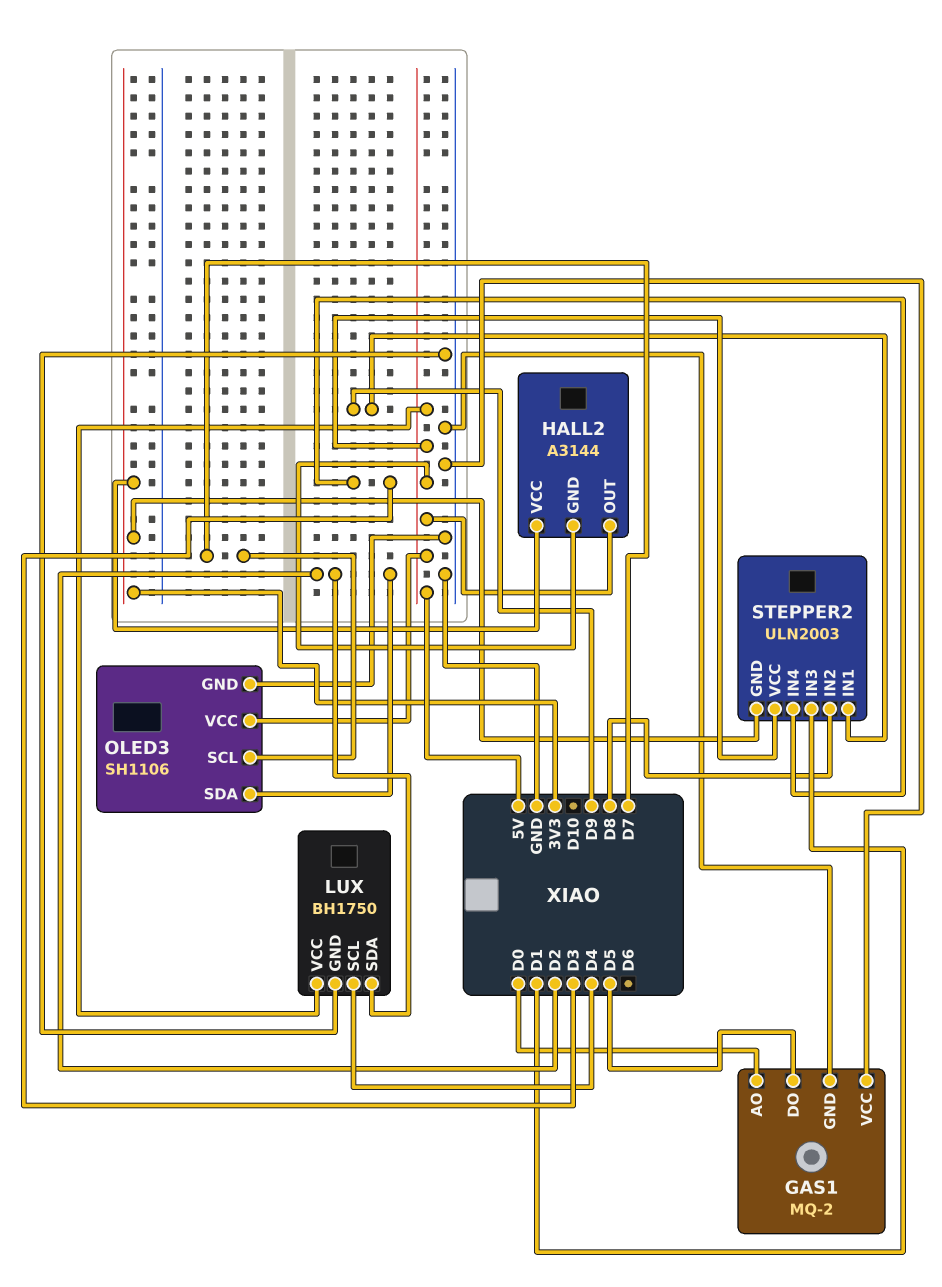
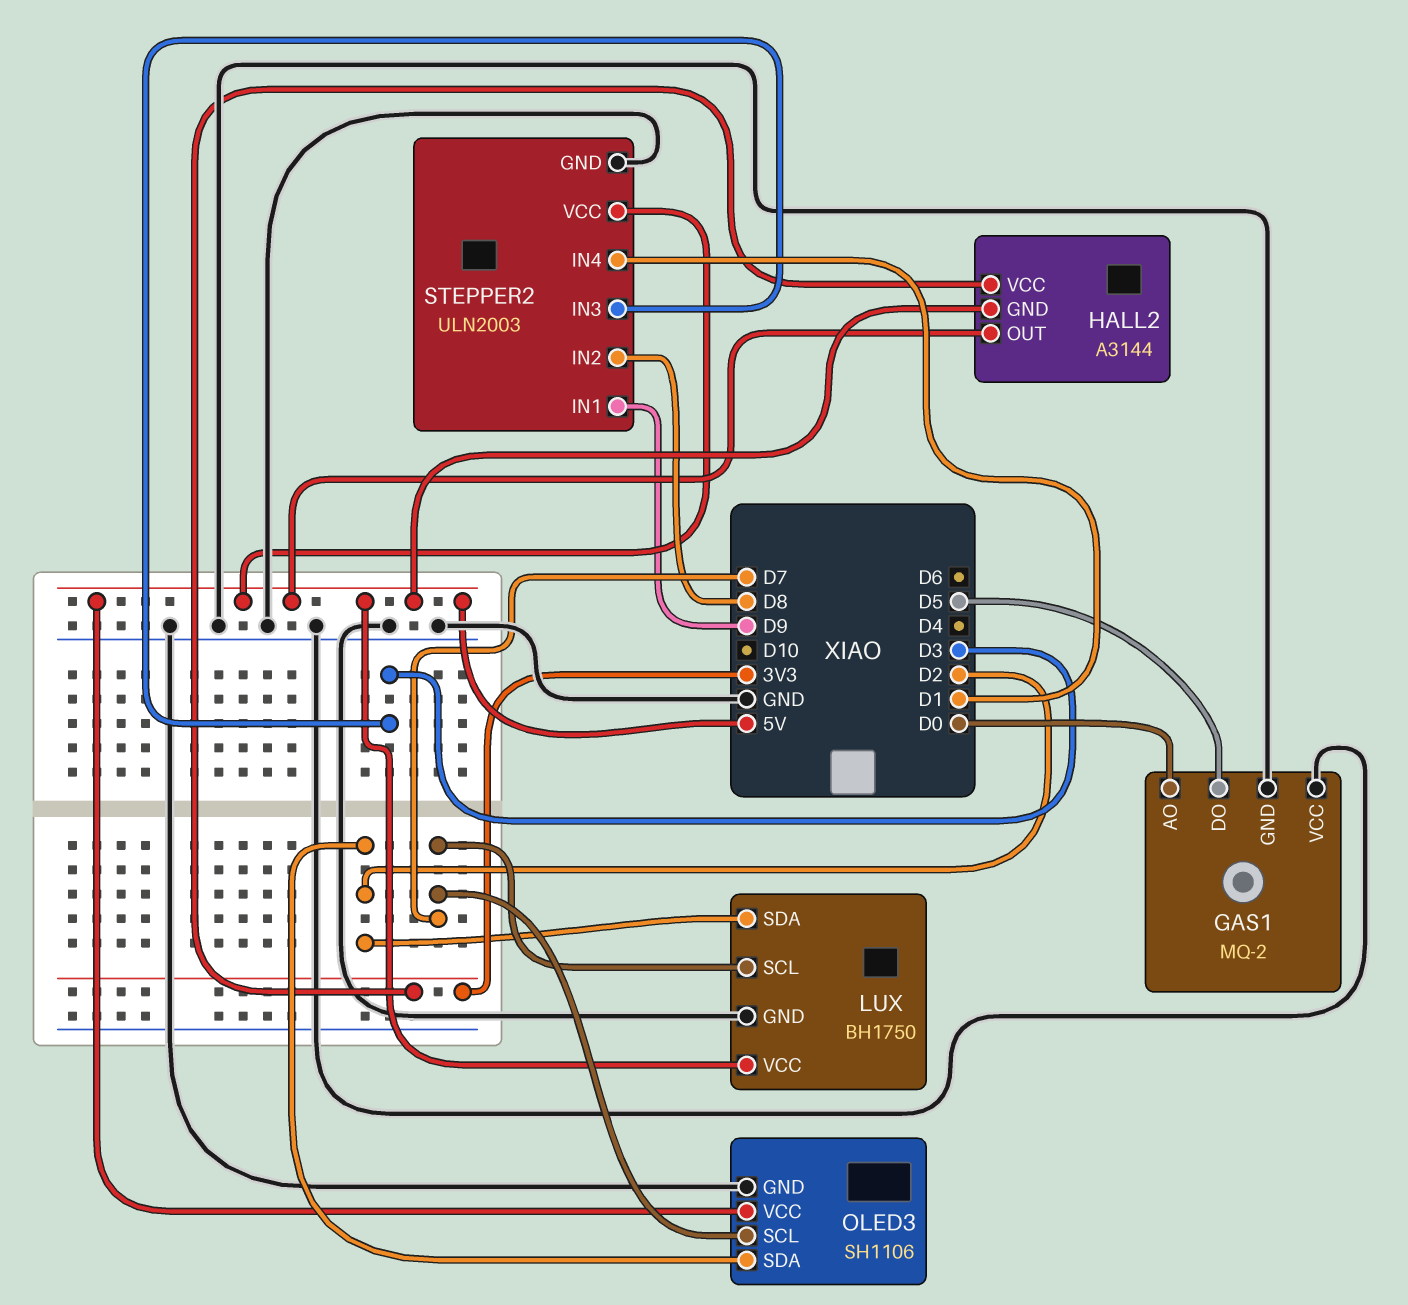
LUX pin SCL: D4 -> D7
STEPPER2 pin GND: 3V3 -> GND
STEPPER2 pin IN3: D1 -> D3
STEPPER2 pin IN4: D3 -> D1

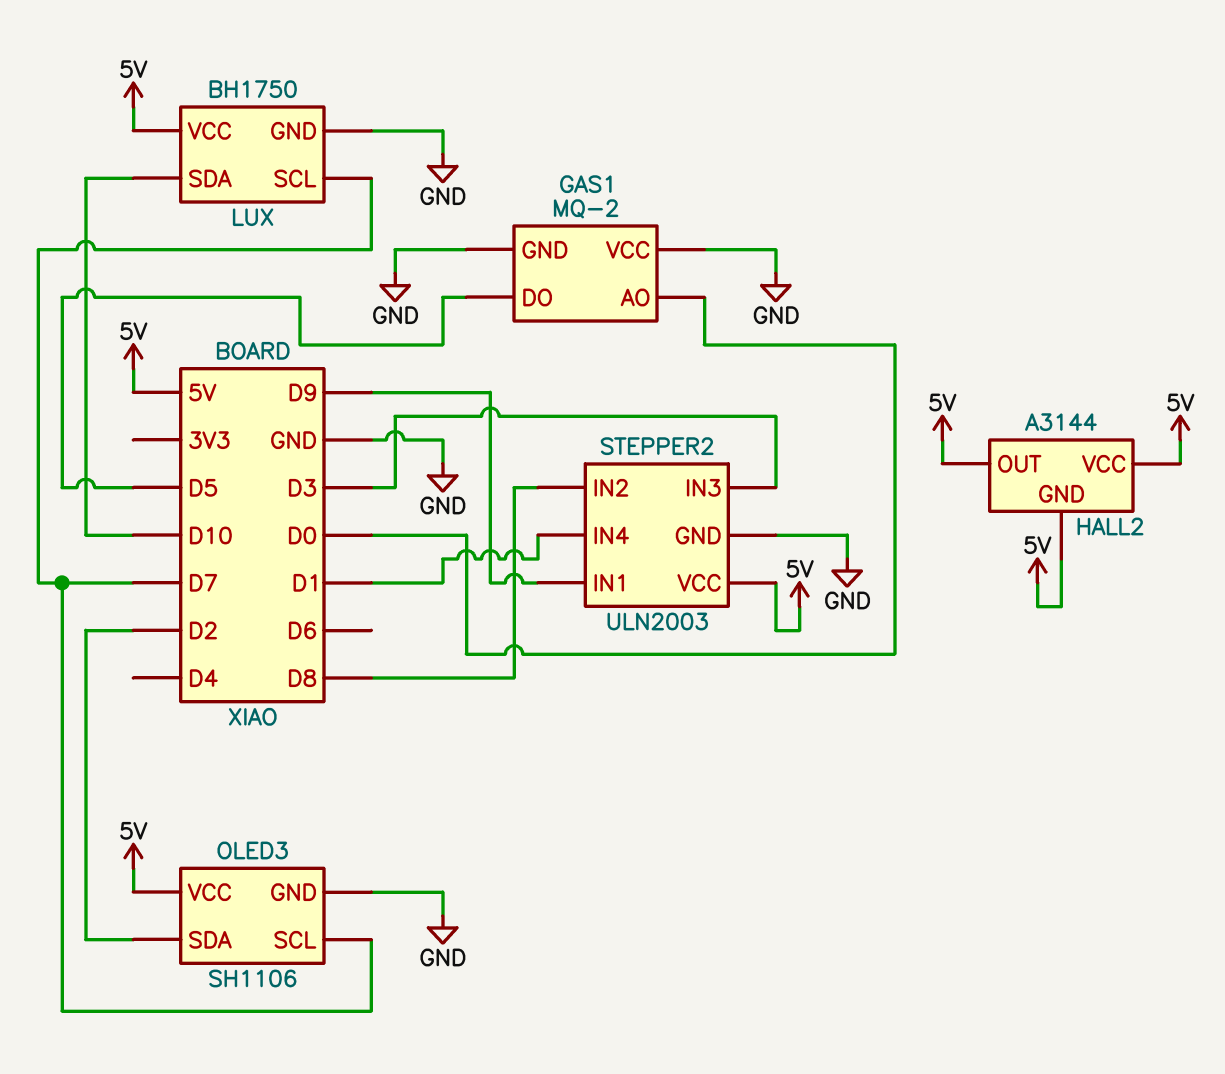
HALL2 pin VCC: 3V3 -> 5V
LUX pin SDA: D2 -> D10

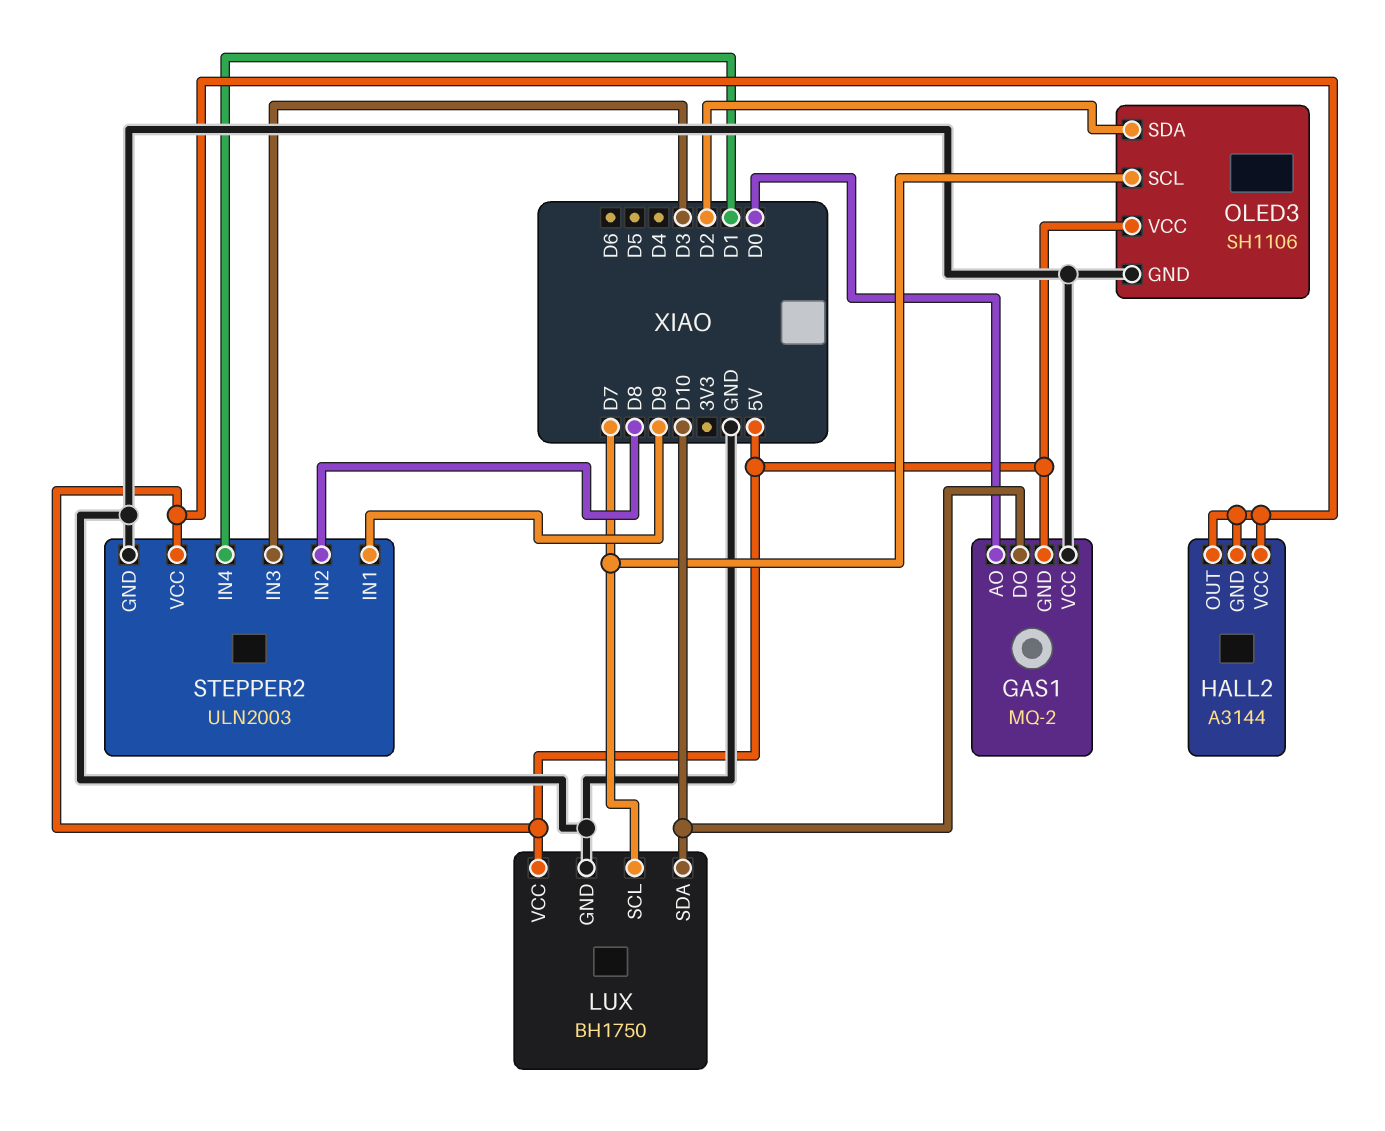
GAS1 pin DO: D5 -> D10
GAS1 pin GND: GND -> 5V

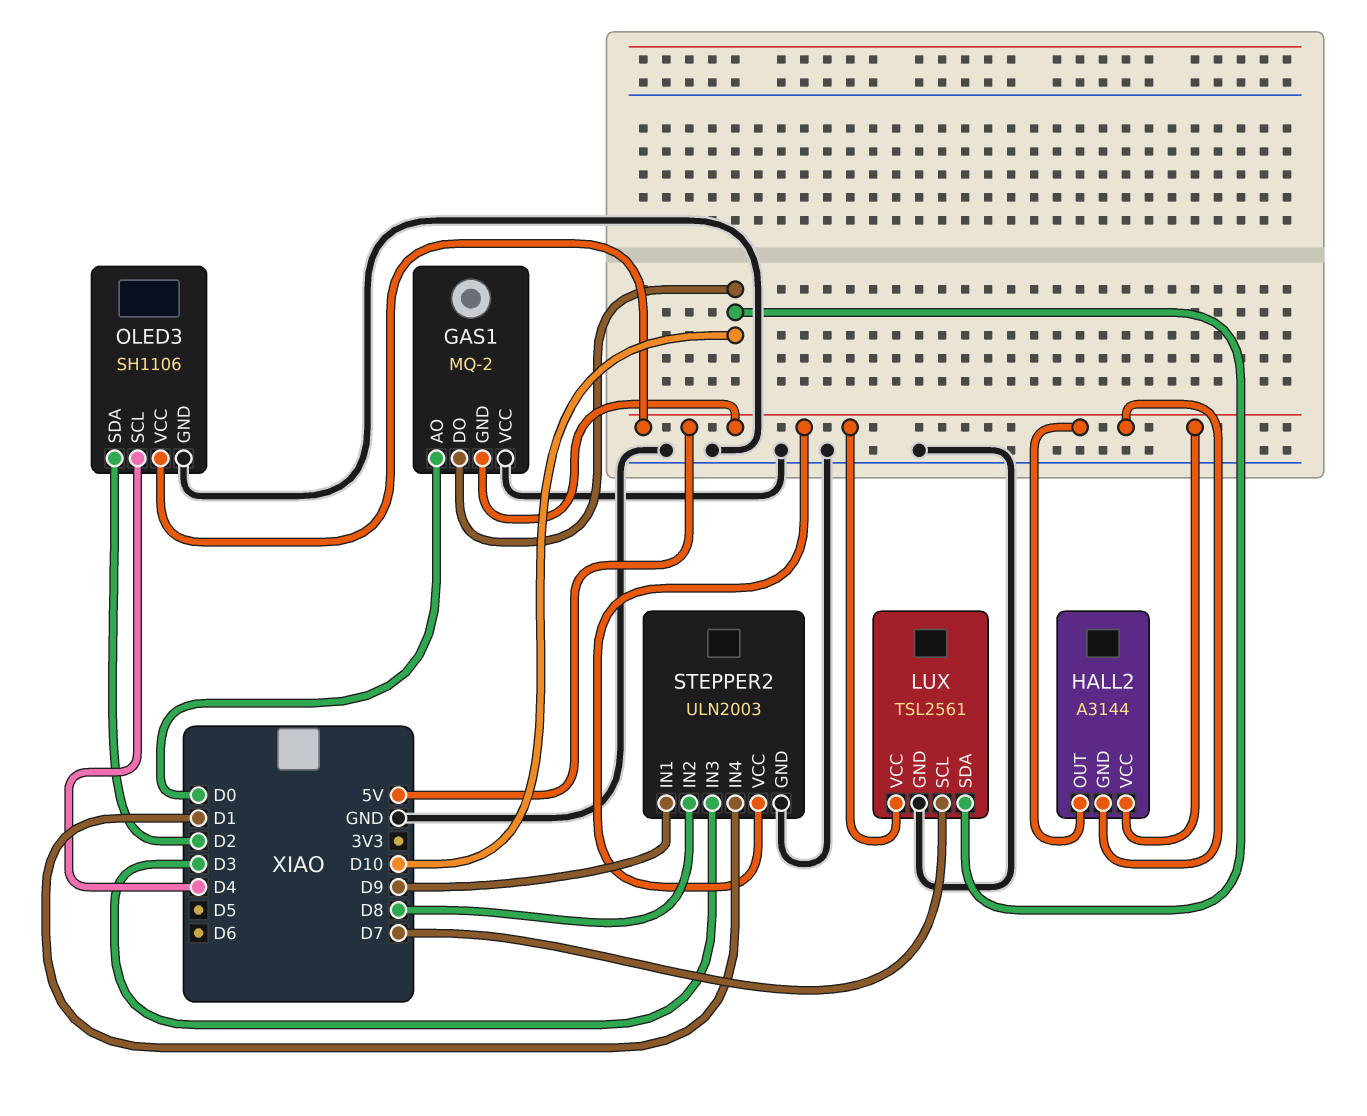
LUX: BH1750 -> TSL2561
OLED3 pin SCL: D7 -> D4

